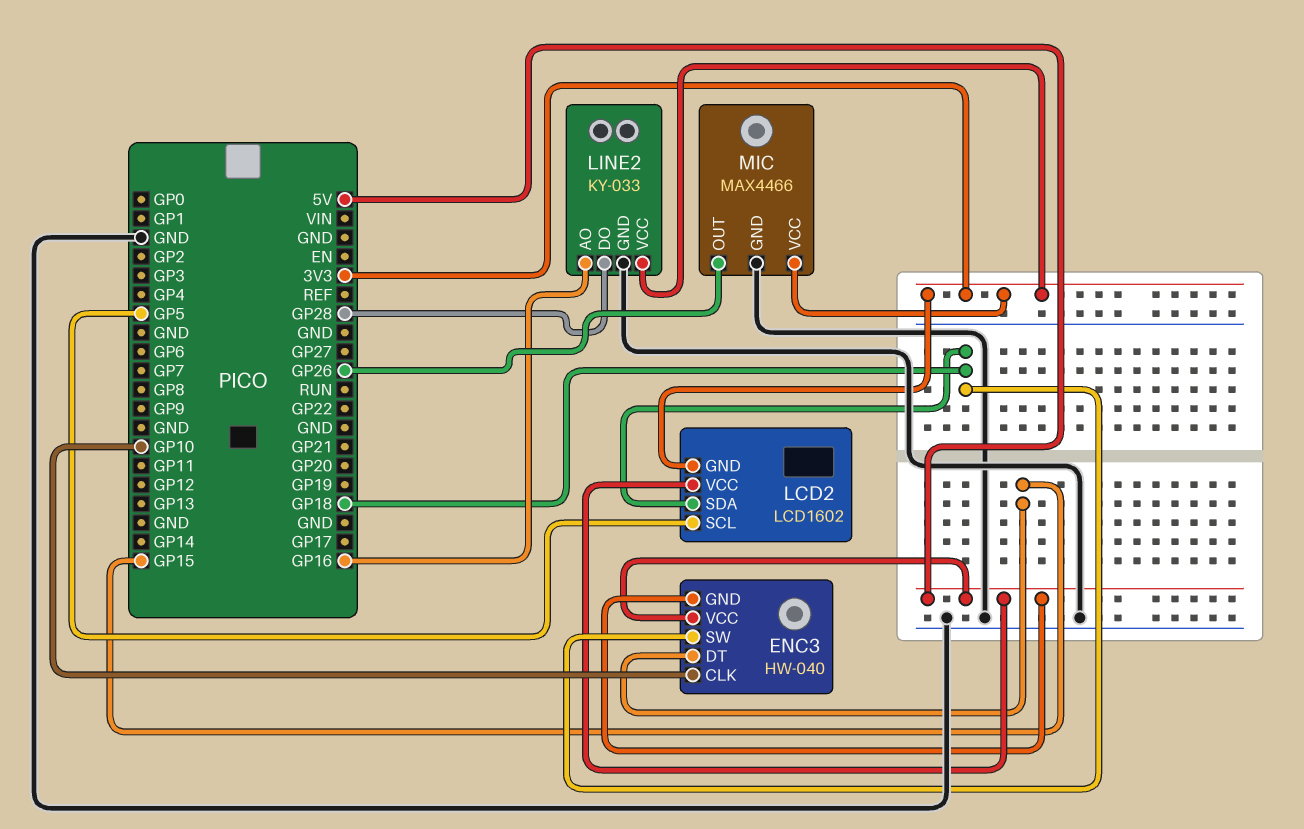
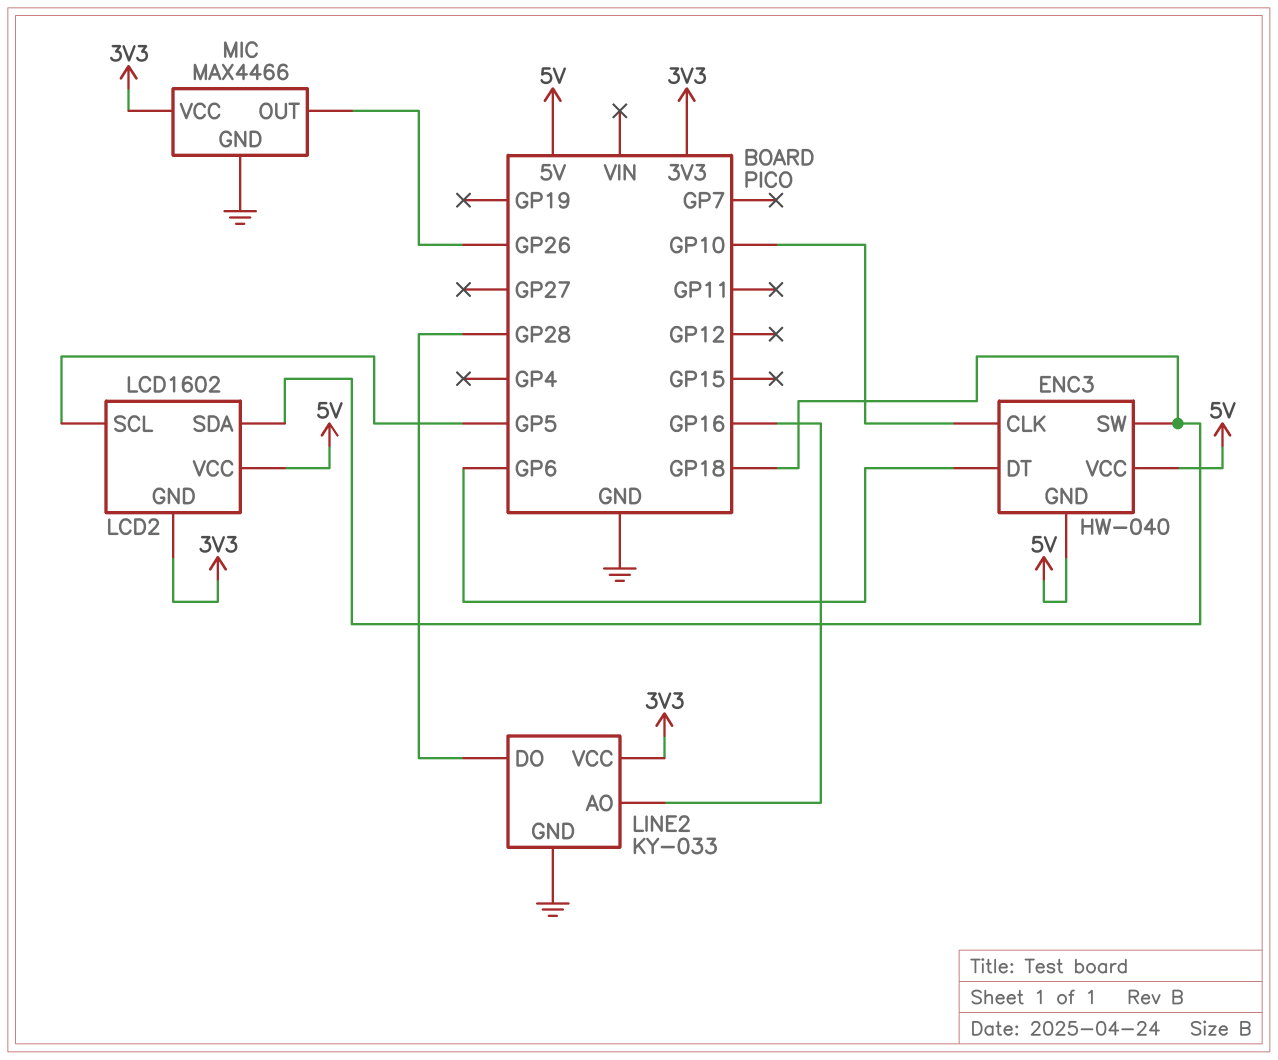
ENC3 pin DT: GP15 -> GP6

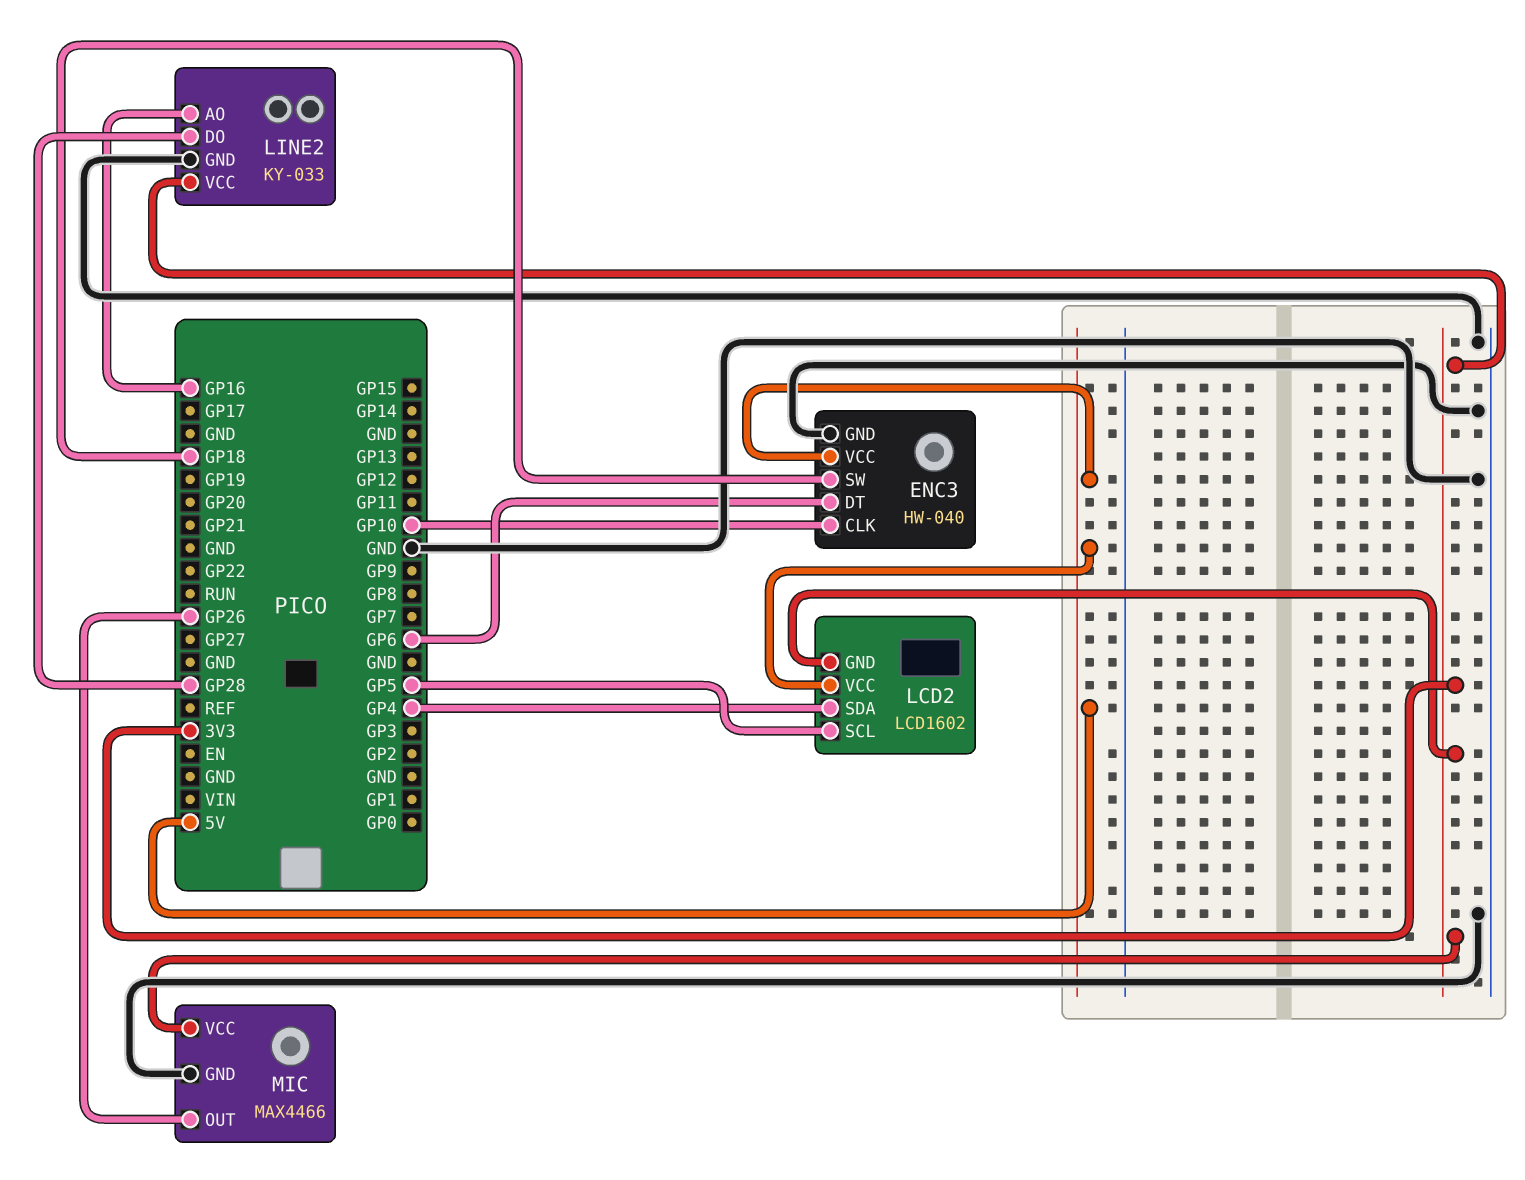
ENC3 pin GND: 5V -> GND
LCD2 pin SDA: GP18 -> GP4

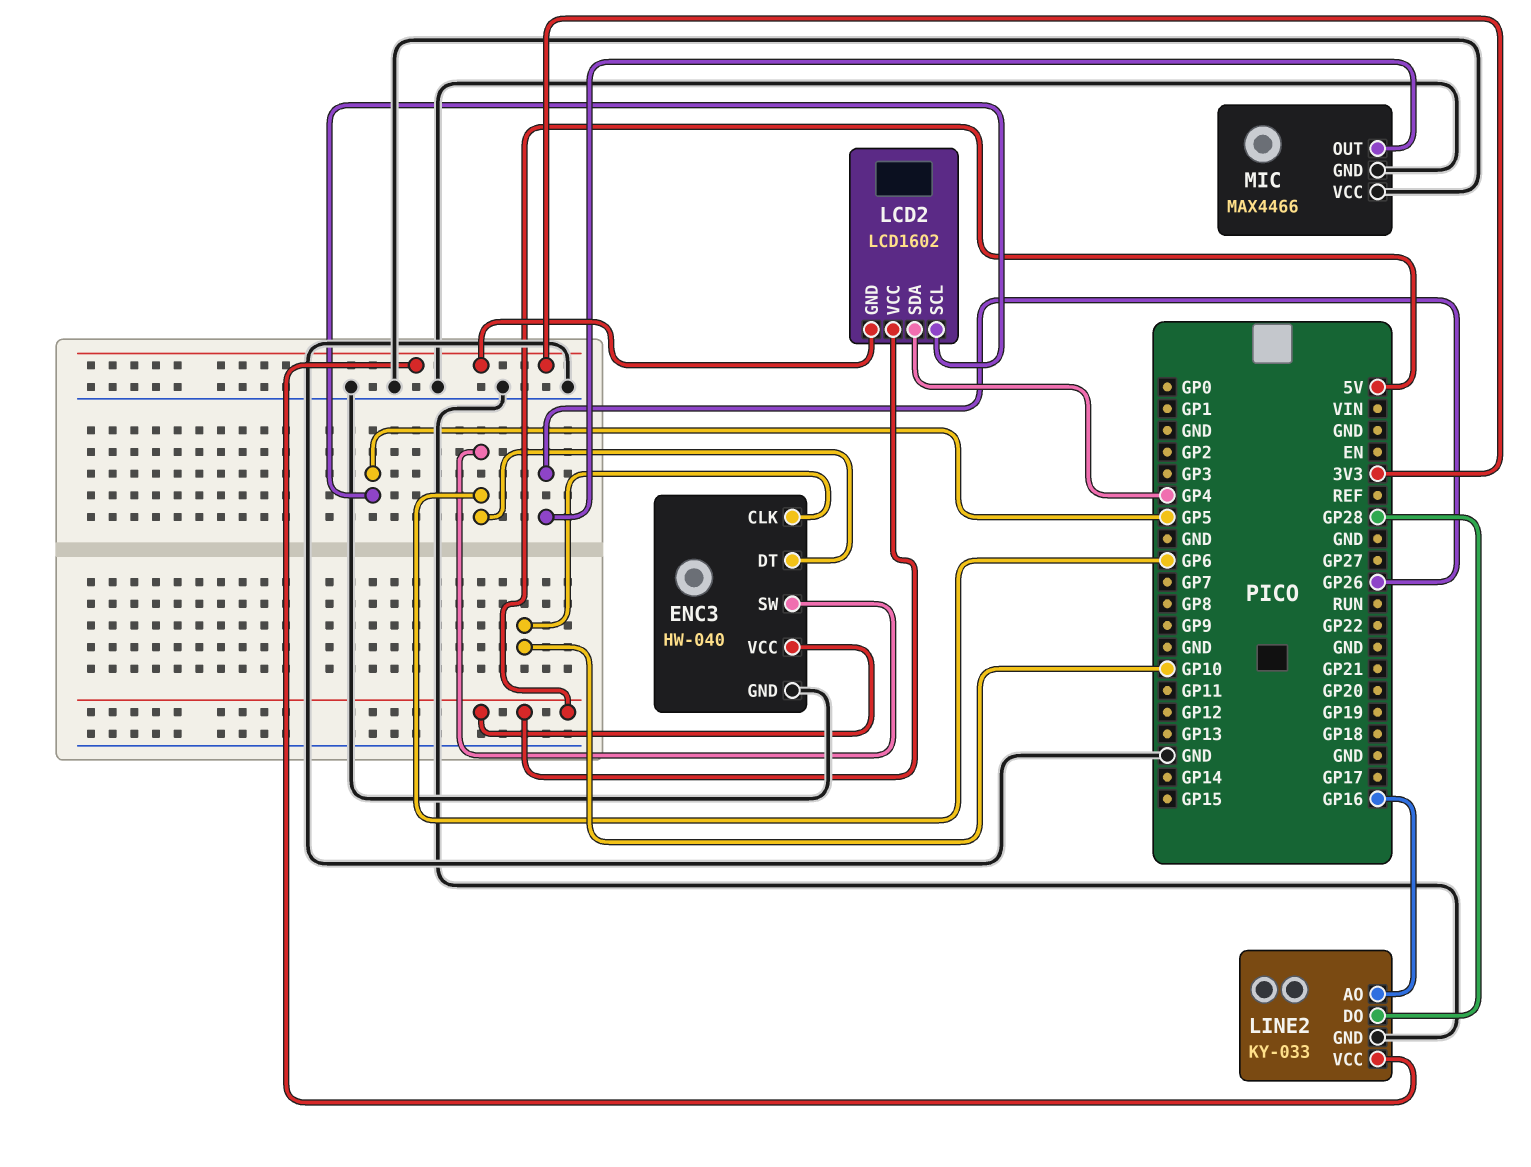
ENC3 pin SW: GP18 -> GP6
MIC pin VCC: 3V3 -> GND

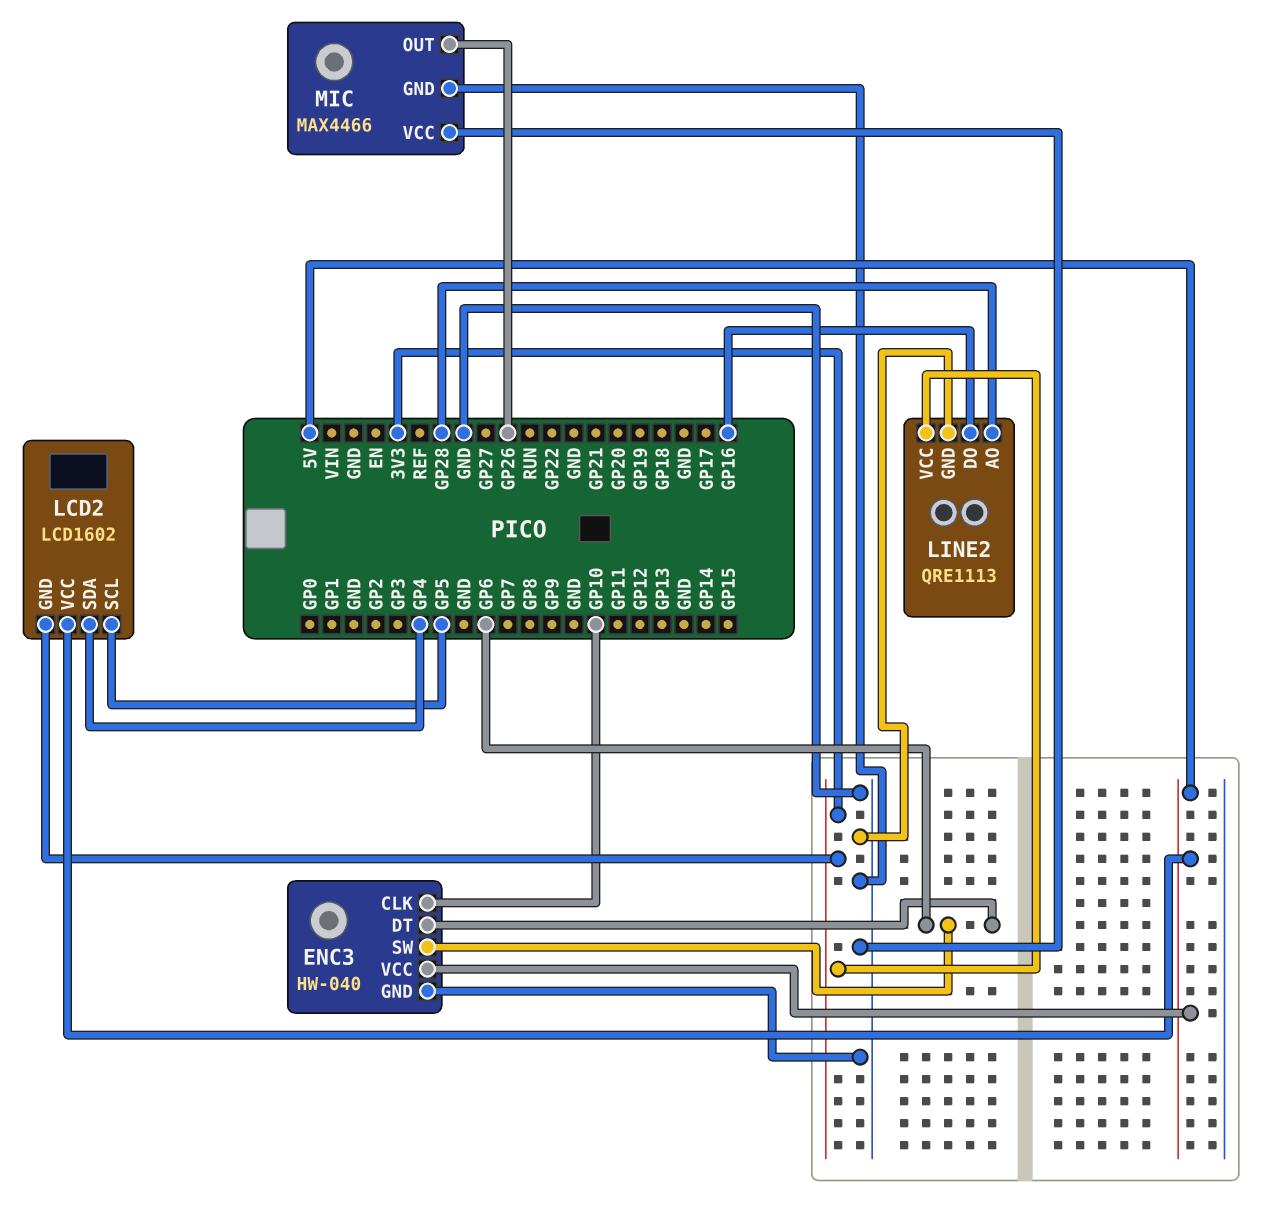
LINE2: KY-033 -> QRE1113
LINE2 pin AO: GP16 -> GP28
LINE2 pin DO: GP28 -> GP16

